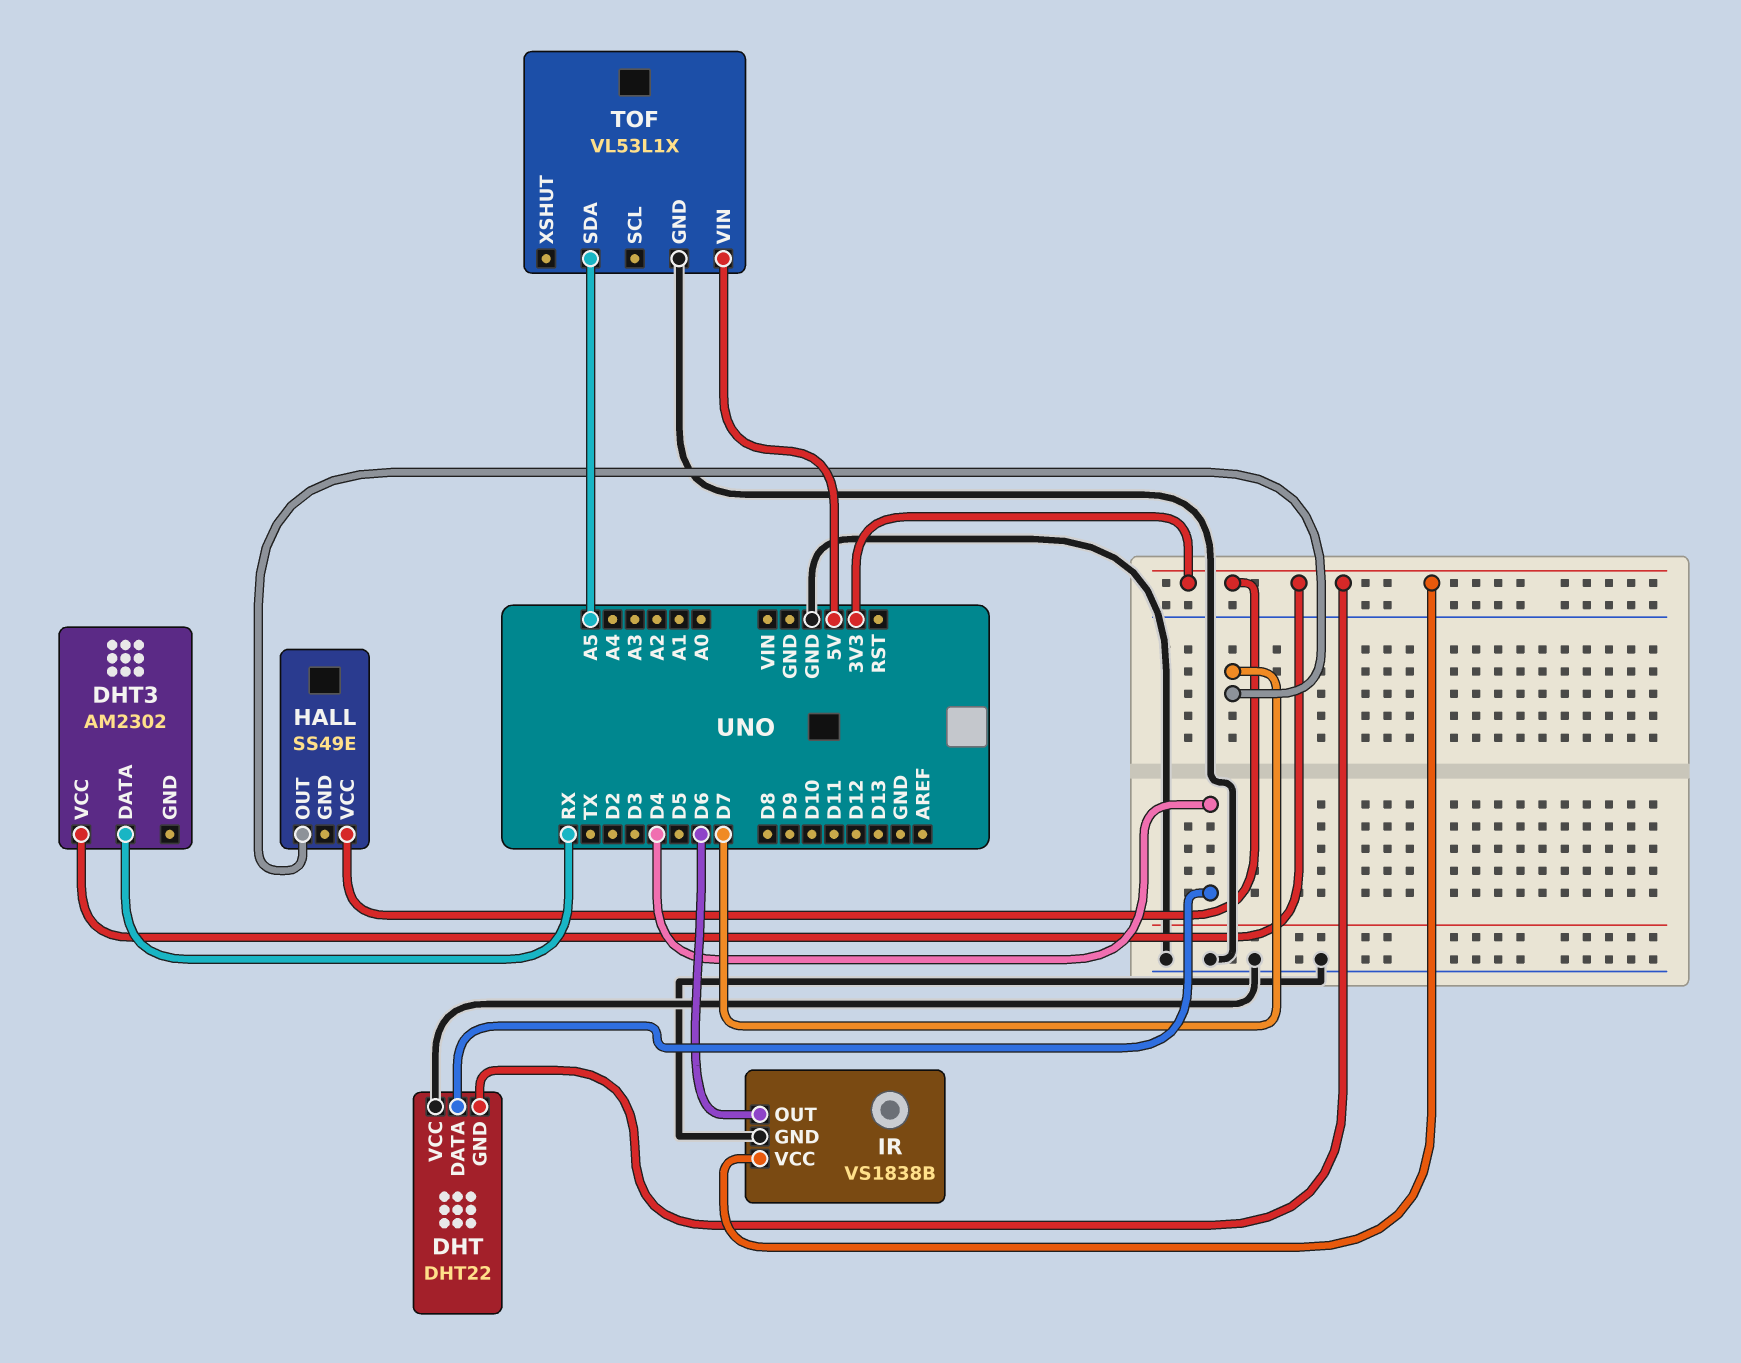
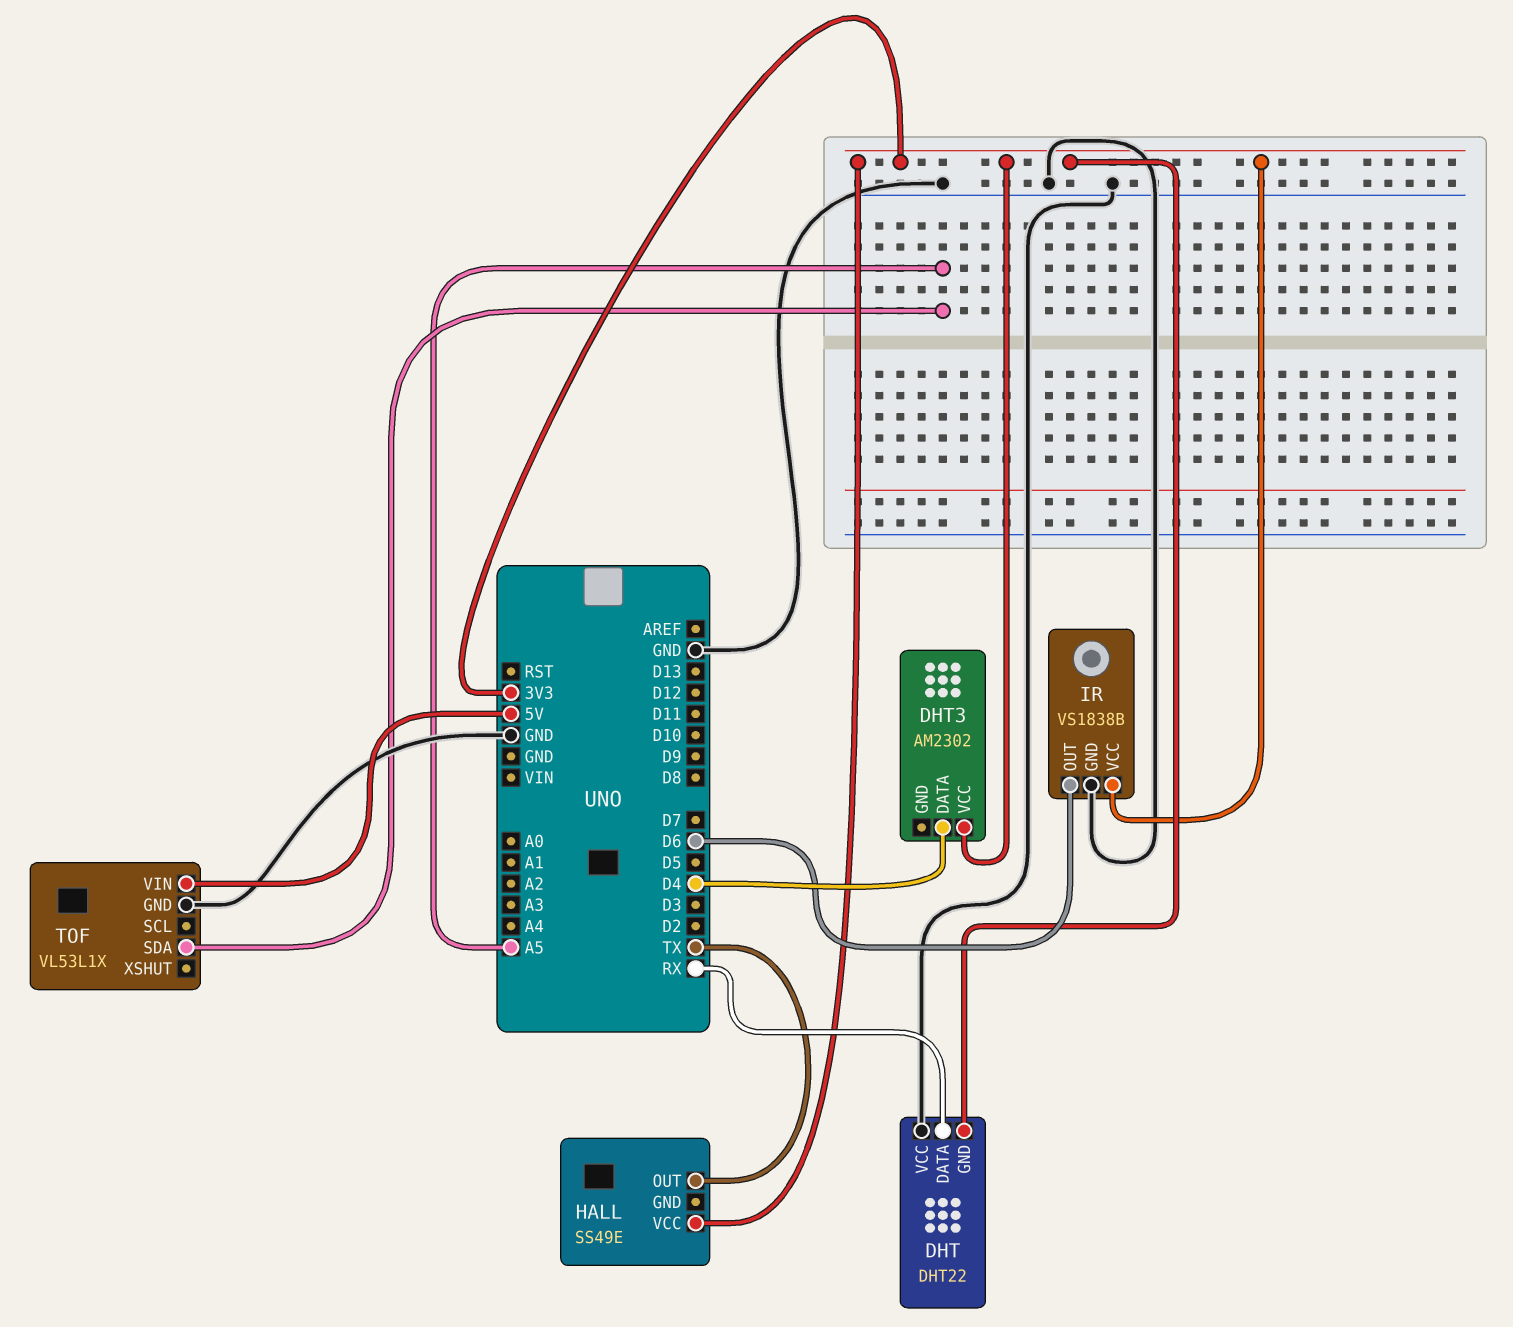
DHT pin DATA: D4 -> RX
DHT3 pin DATA: RX -> D4
HALL pin OUT: D7 -> TX

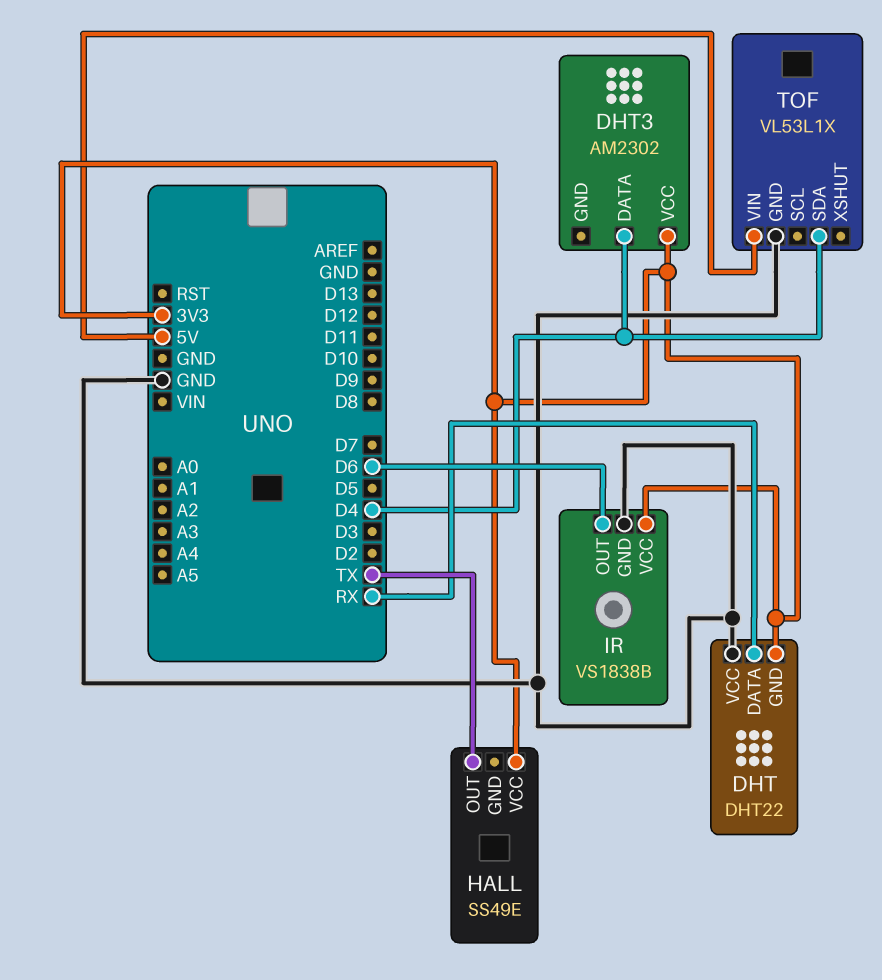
TOF pin SDA: A5 -> D4

